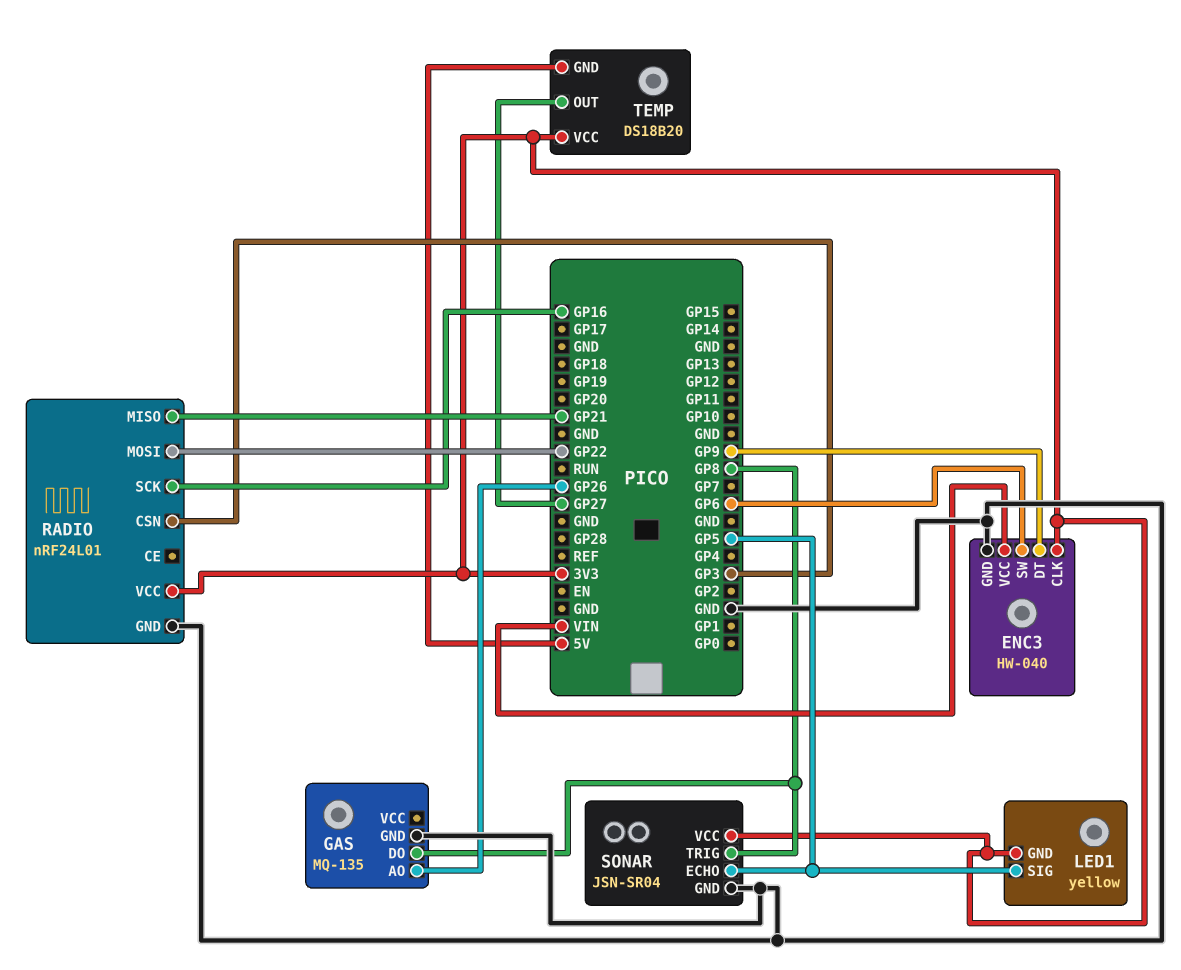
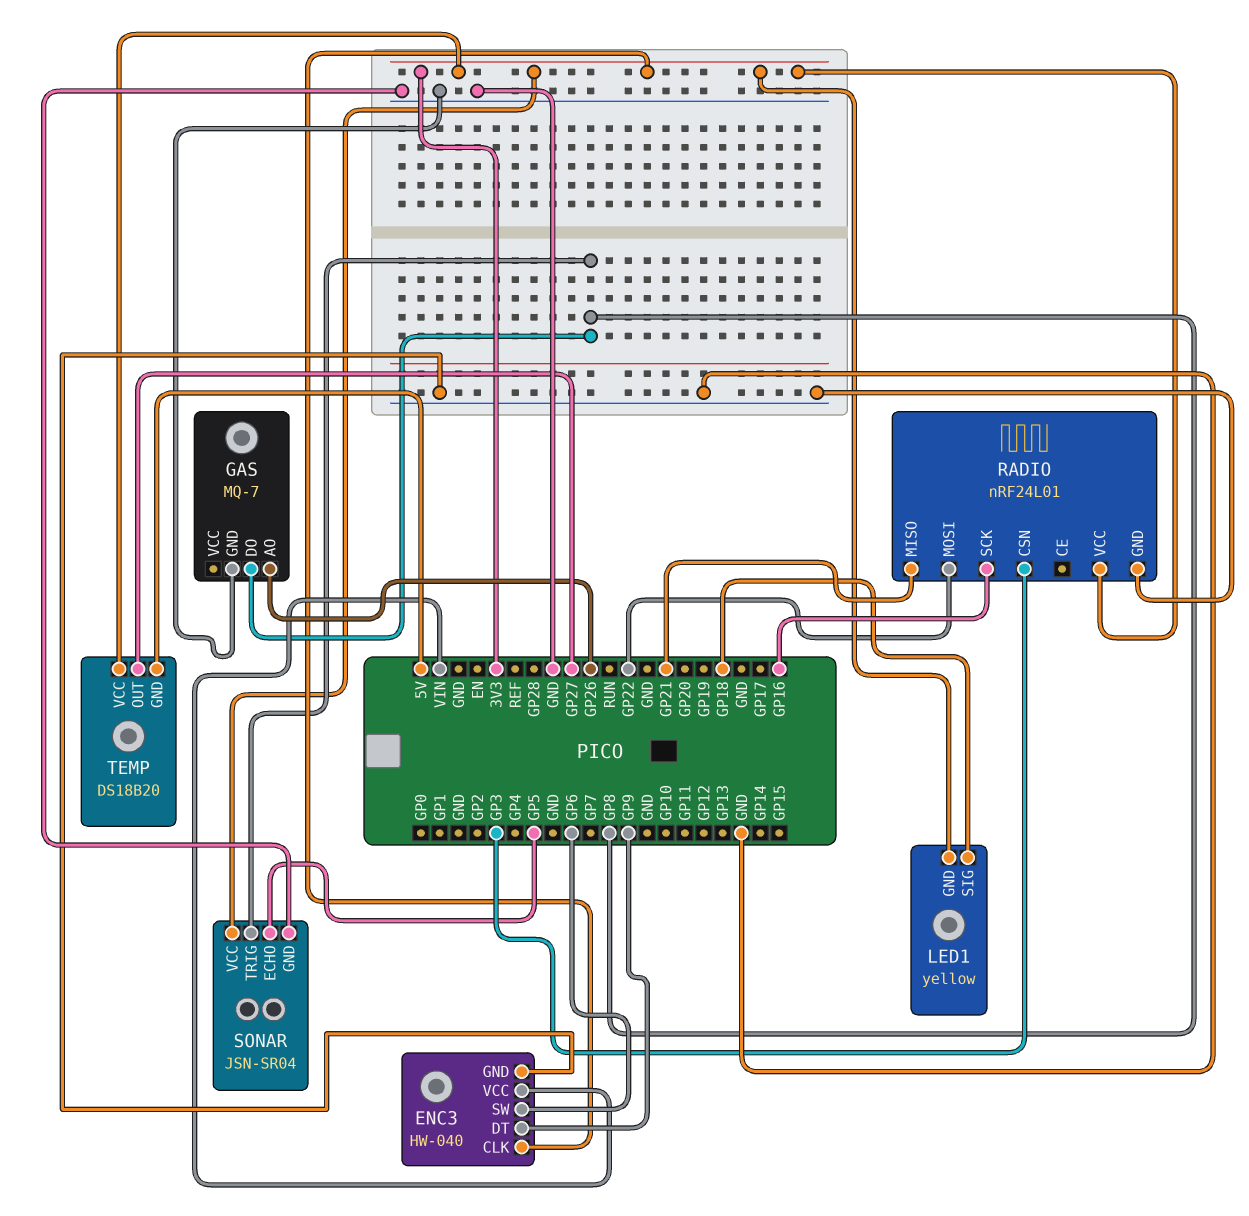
GAS: MQ-135 -> MQ-7
LED1 pin SIG: GP5 -> GP18

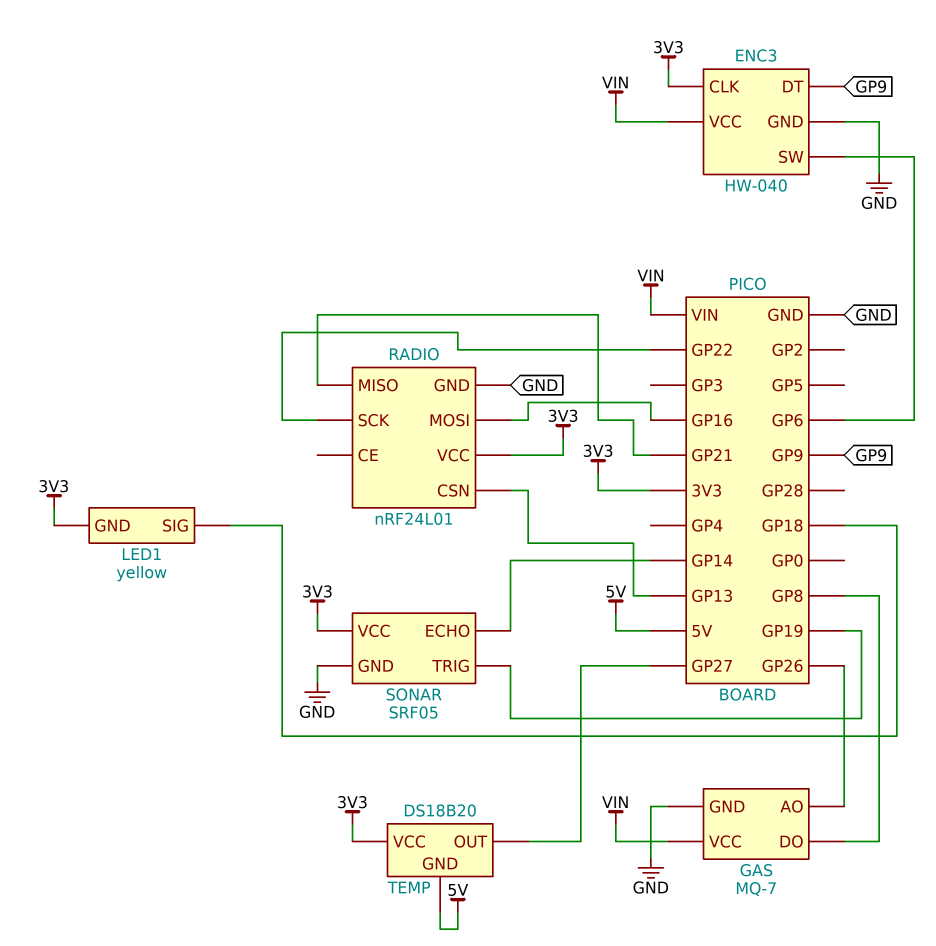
GAS pin VCC: none -> VIN
RADIO pin CSN: GP3 -> GP13
RADIO pin MOSI: GP22 -> GP16
RADIO pin SCK: GP16 -> GP22
SONAR: JSN-SR04 -> SRF05
SONAR pin ECHO: GP5 -> GP14
SONAR pin TRIG: GP8 -> GP19

